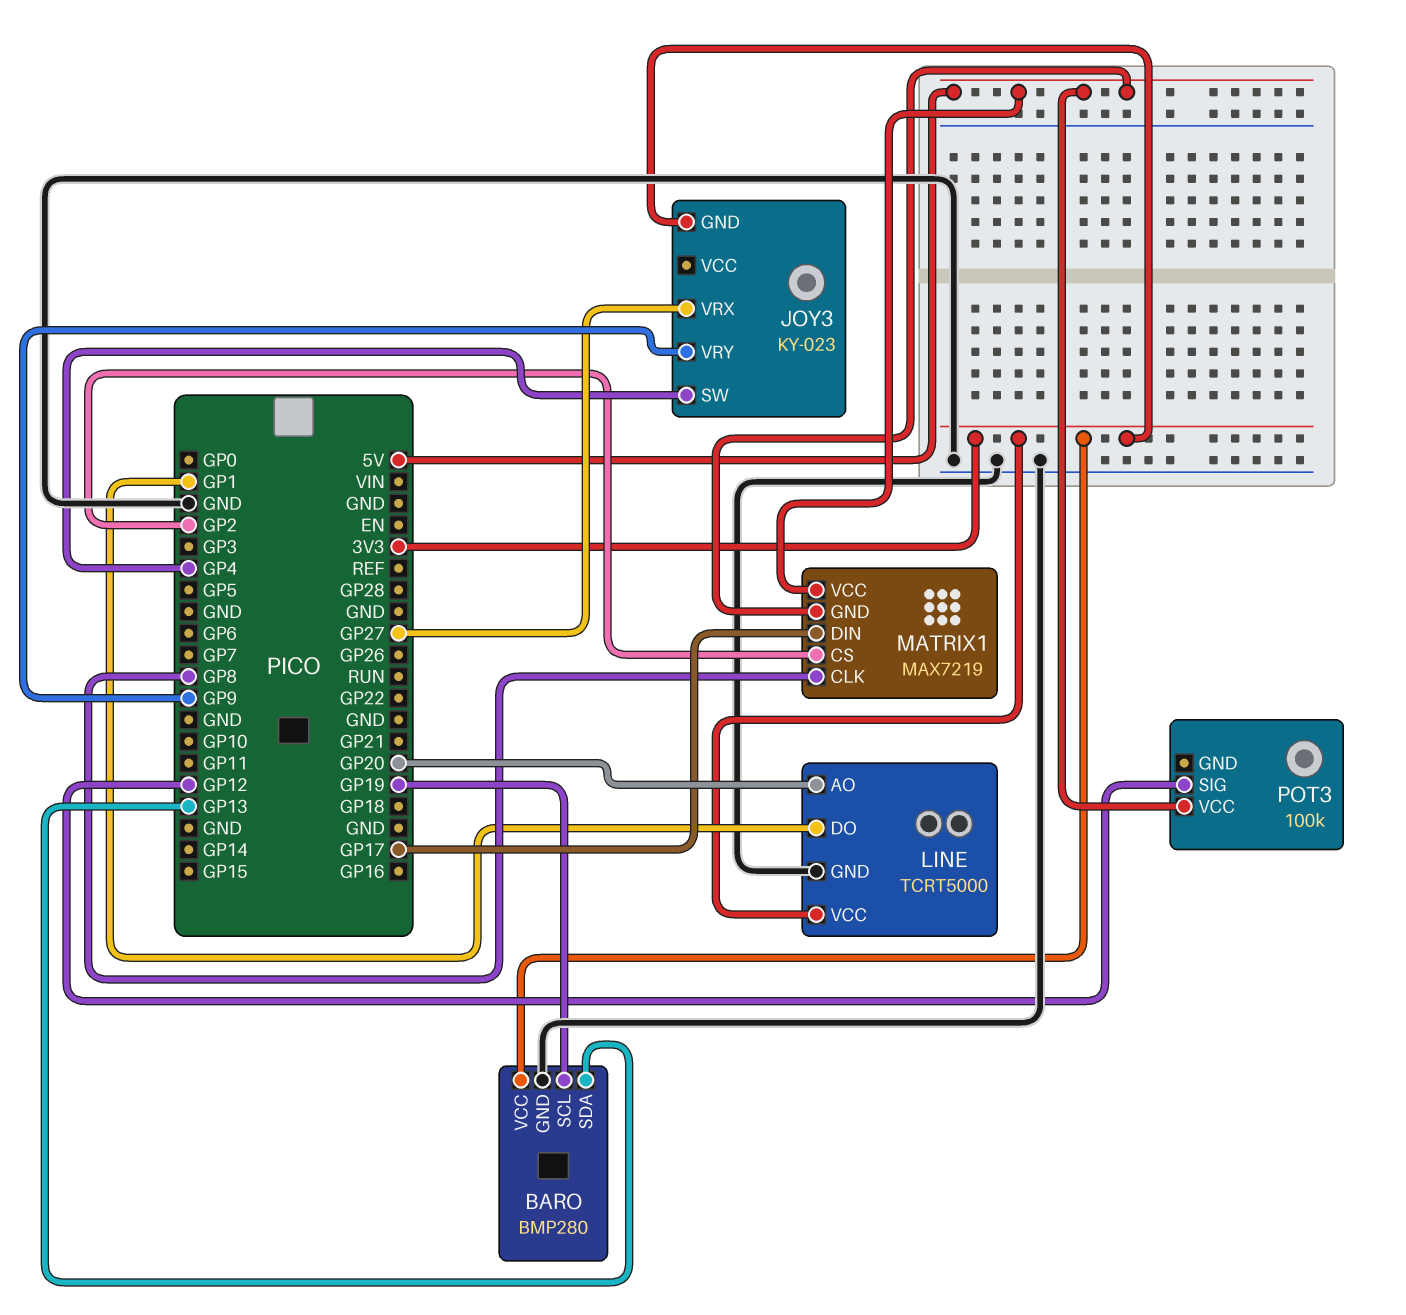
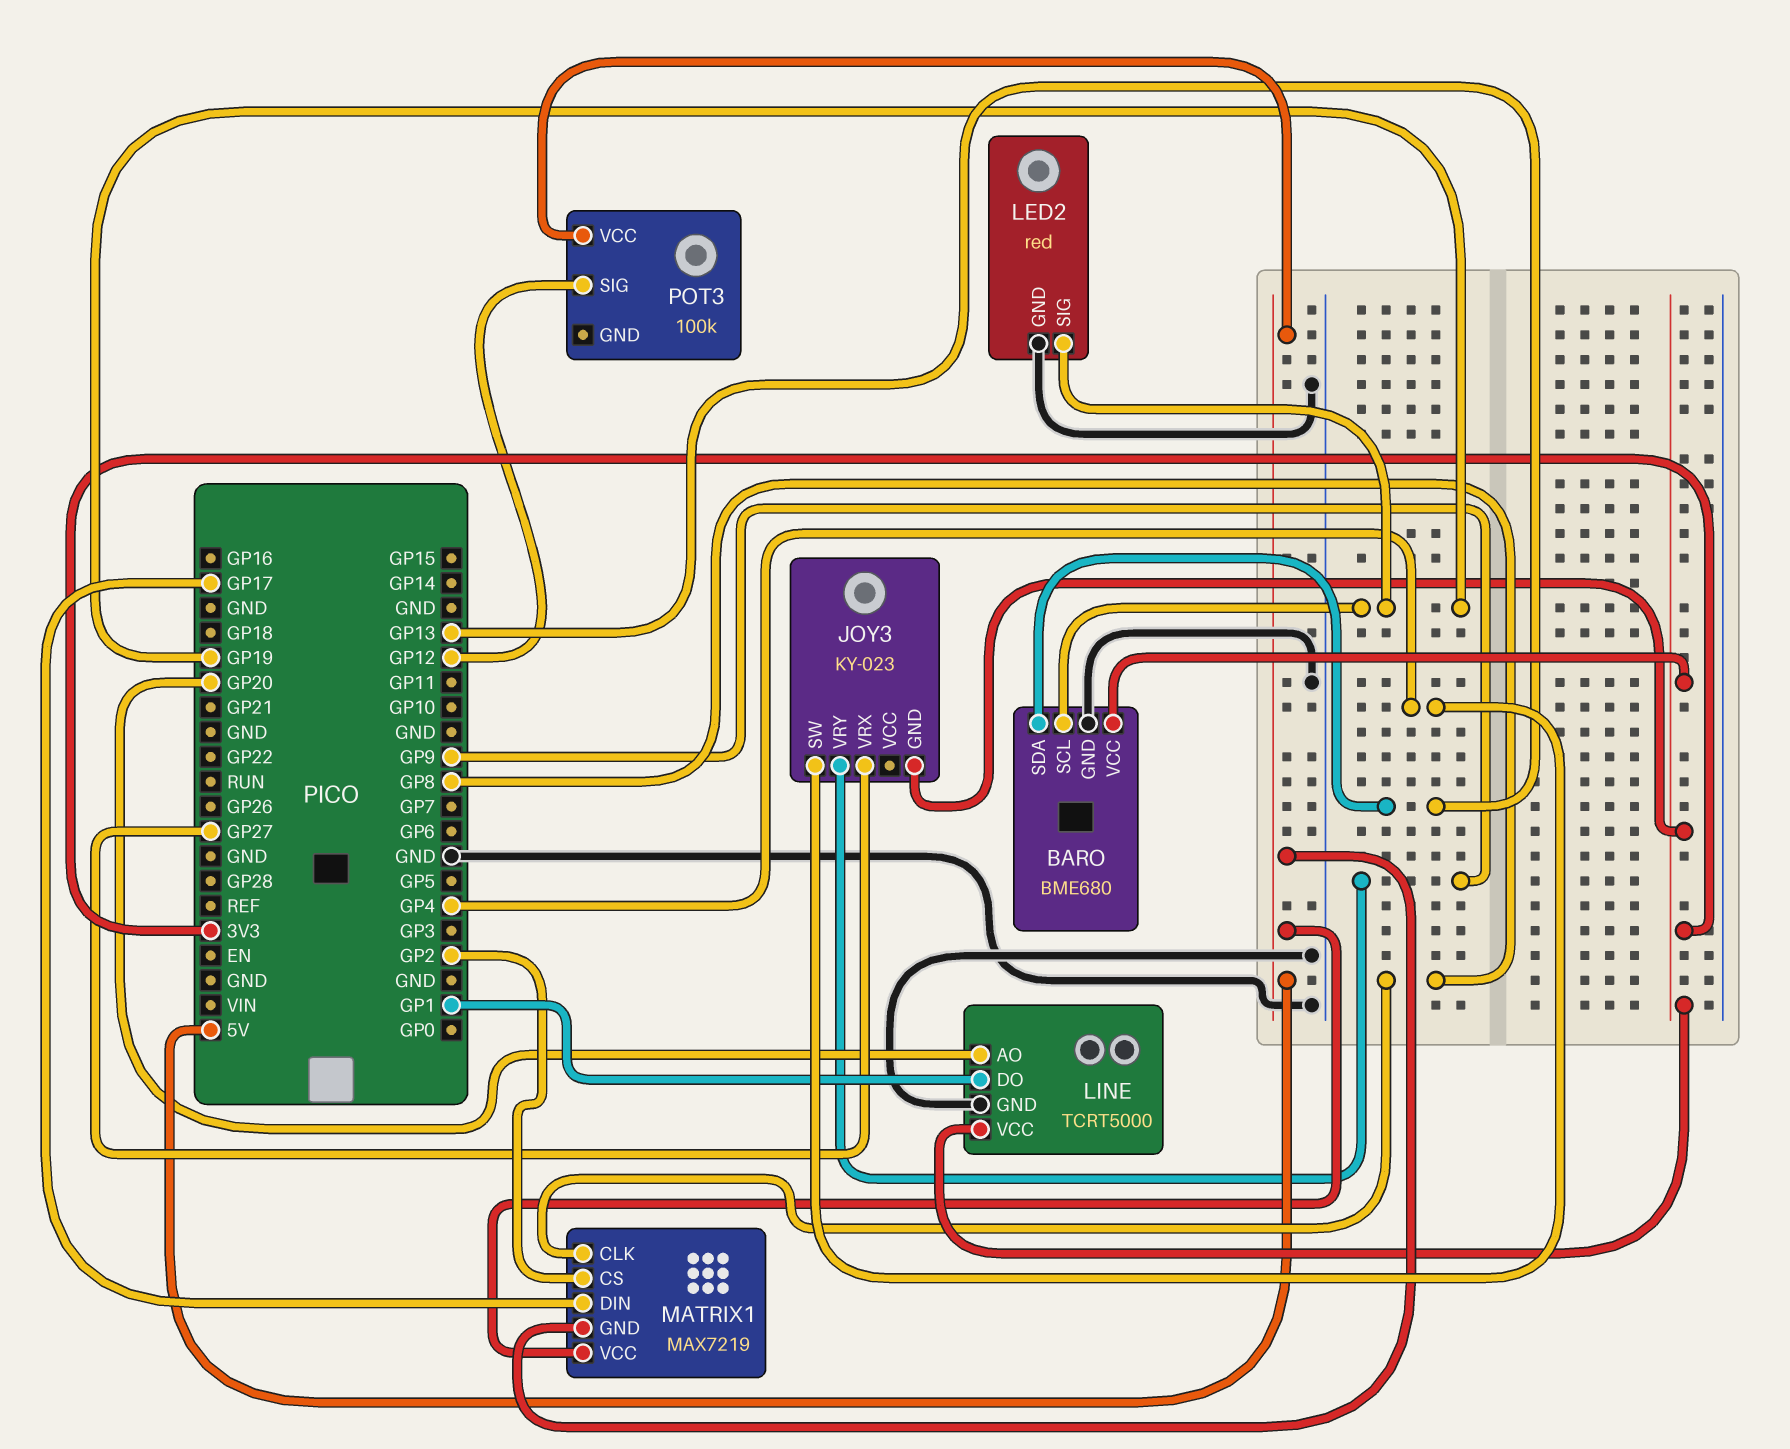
BARO: BMP280 -> BME680
LED2: none -> red
LED2 pin GND: none -> GND
LED2 pin SIG: none -> GP19

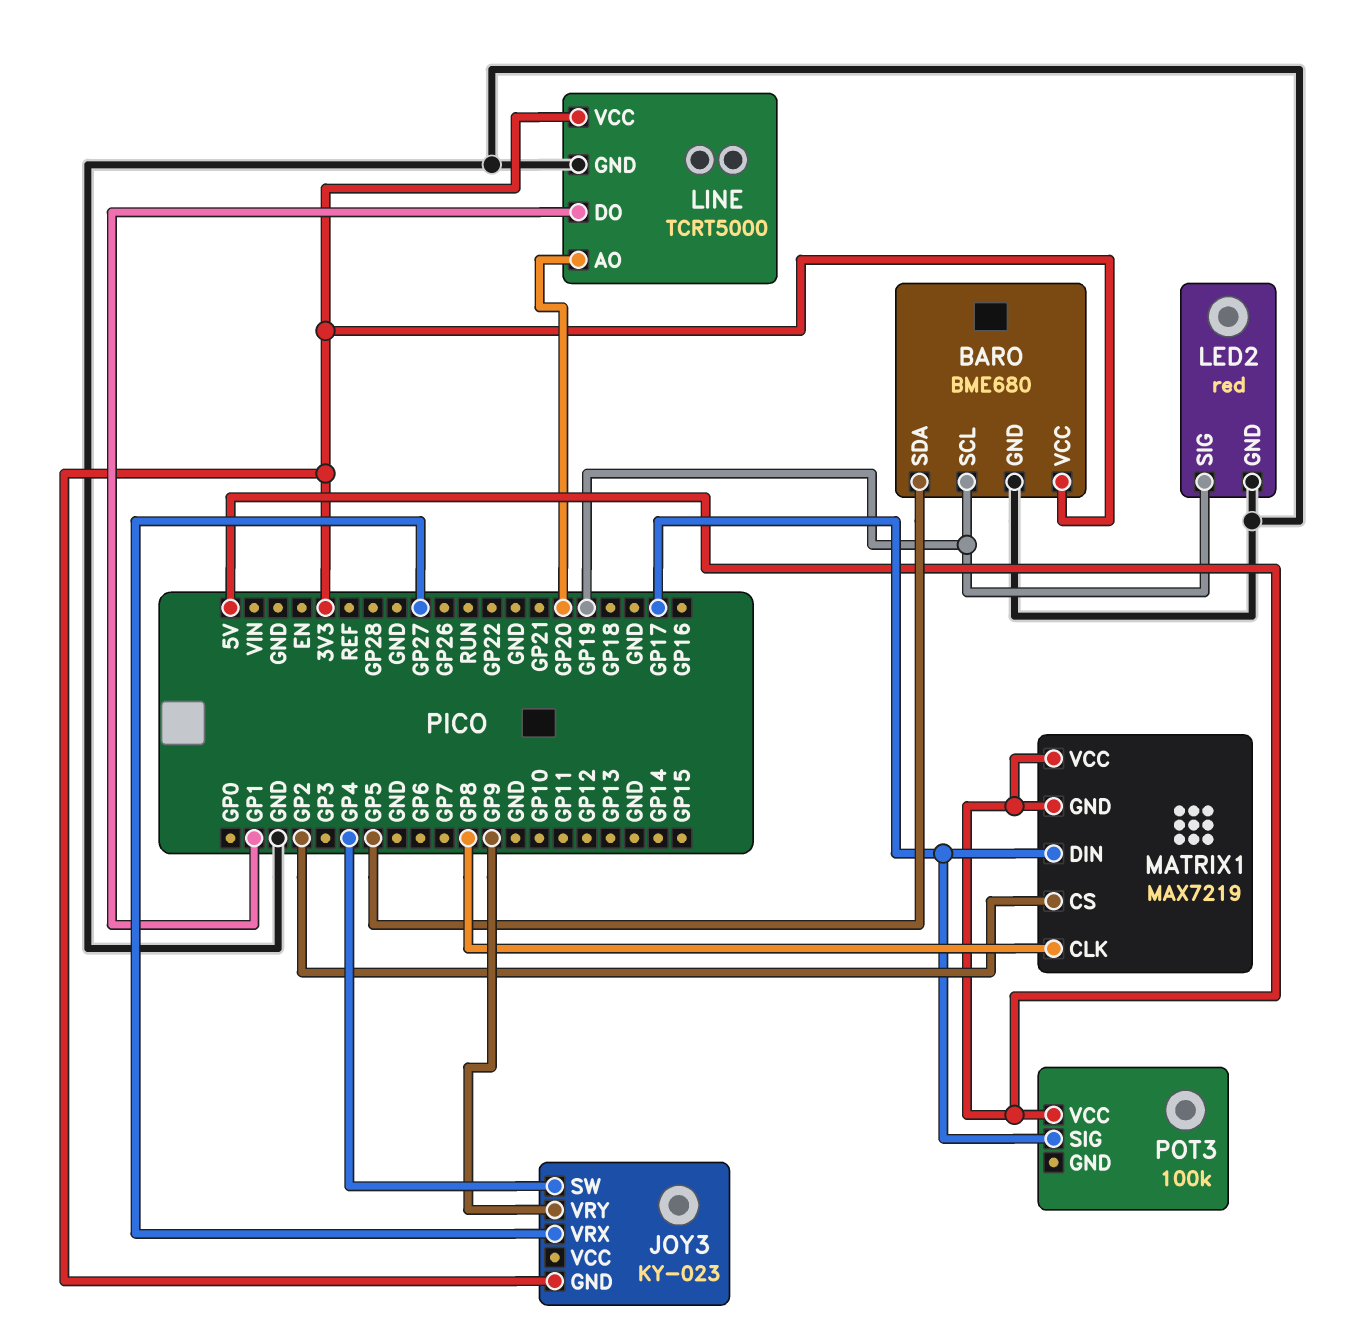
BARO pin SDA: GP13 -> GP5
POT3 pin SIG: GP12 -> GP17

